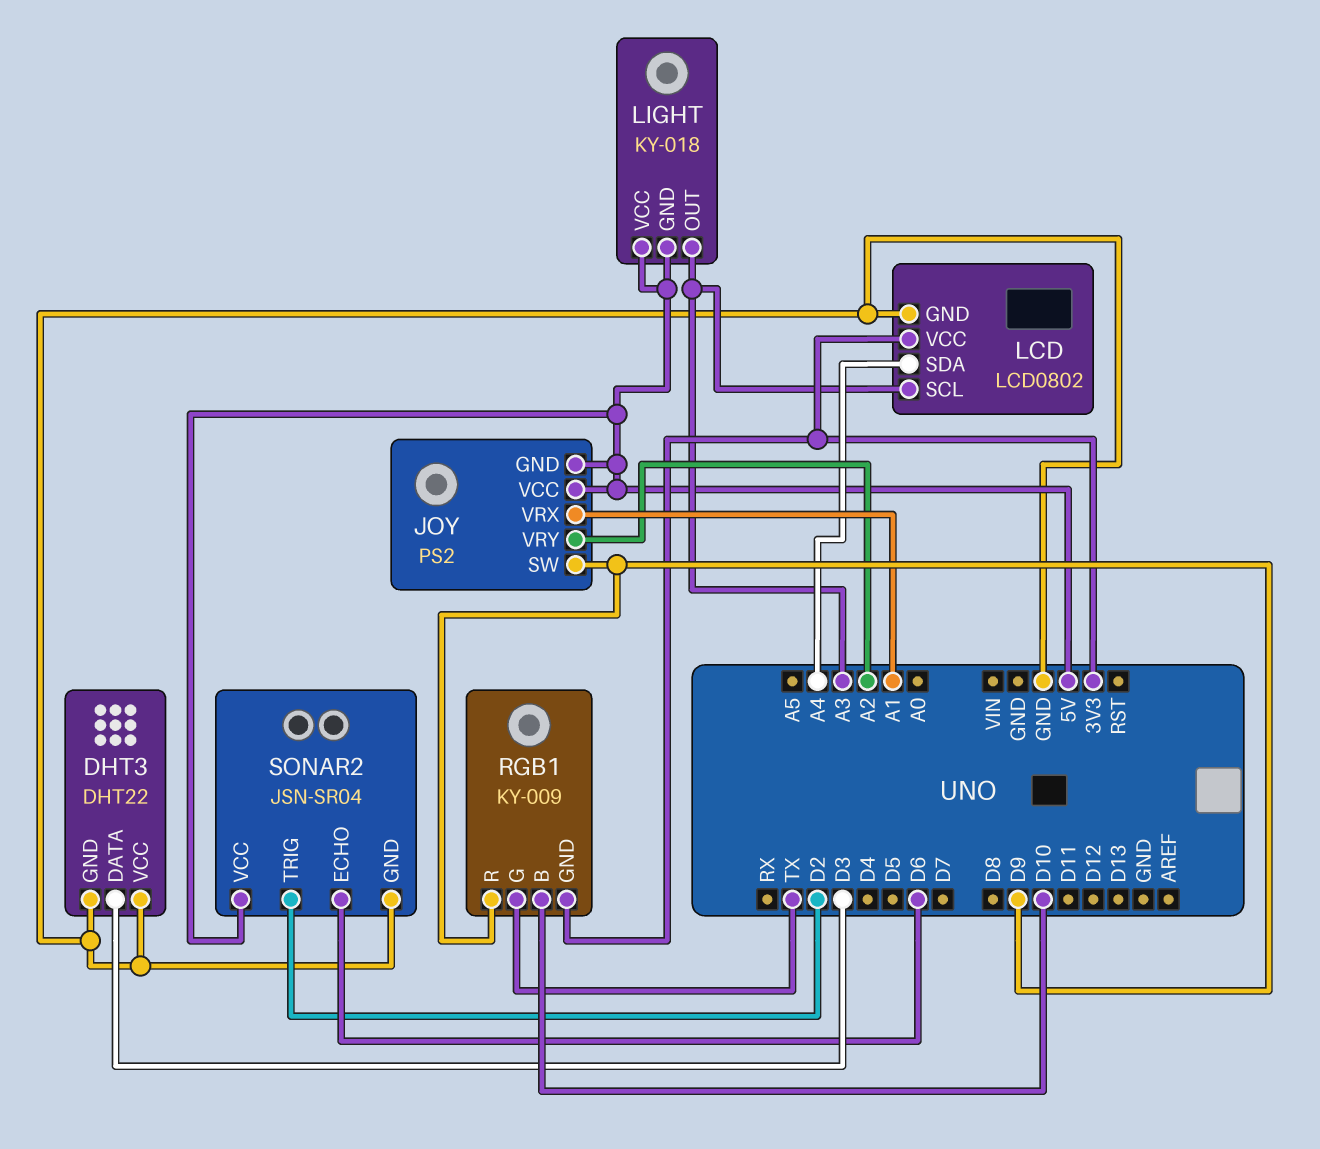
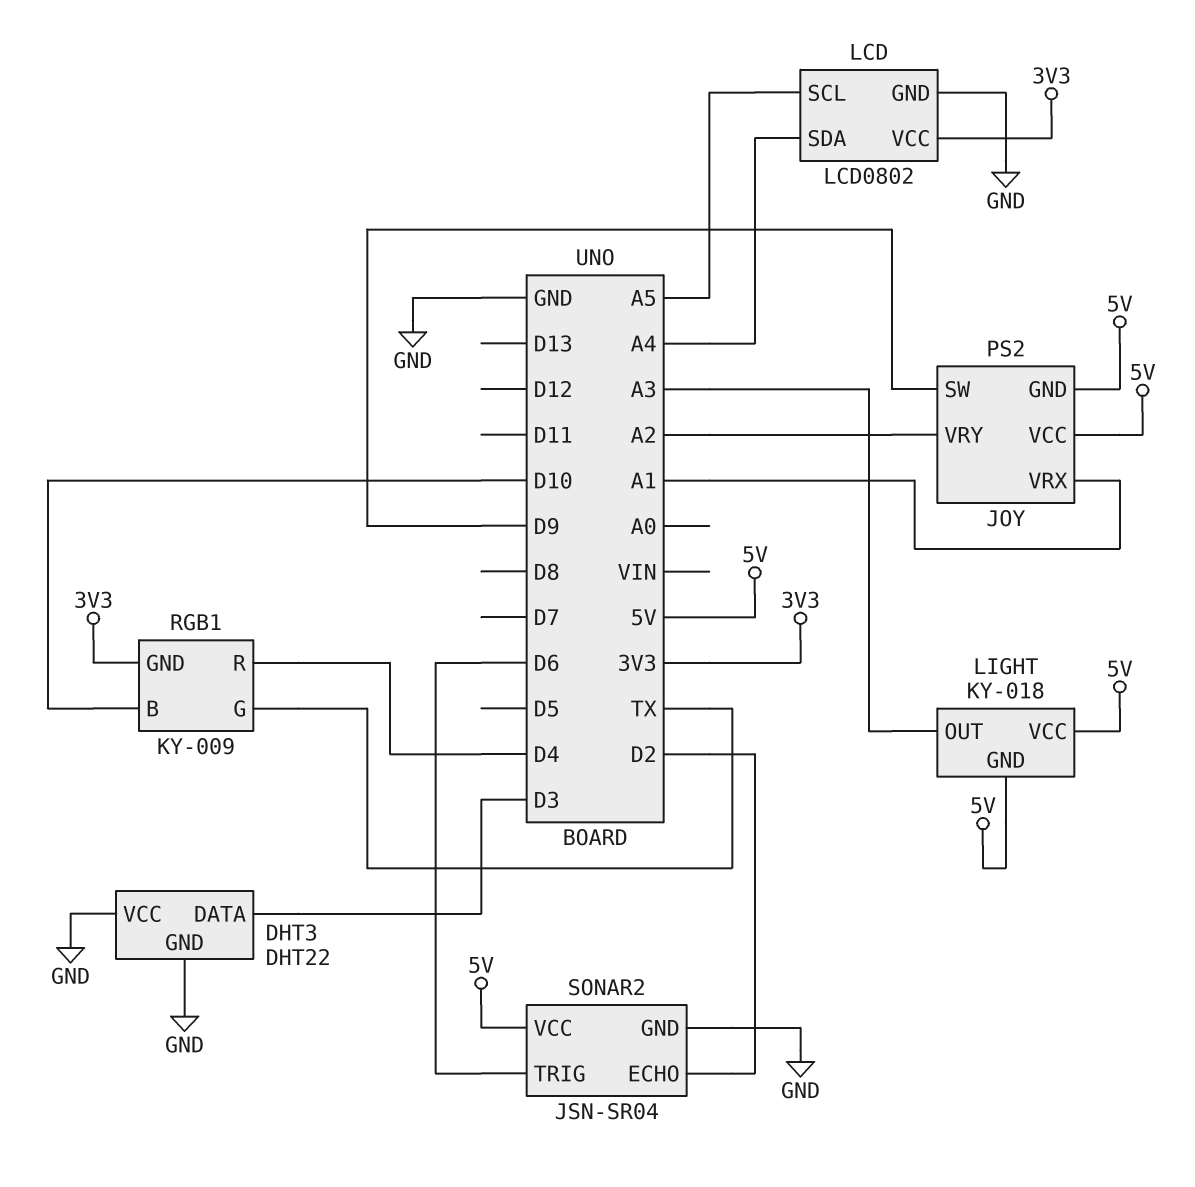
LCD pin SCL: A3 -> A5
RGB1 pin R: D9 -> D4
SONAR2 pin ECHO: D6 -> D2
SONAR2 pin TRIG: D2 -> D6

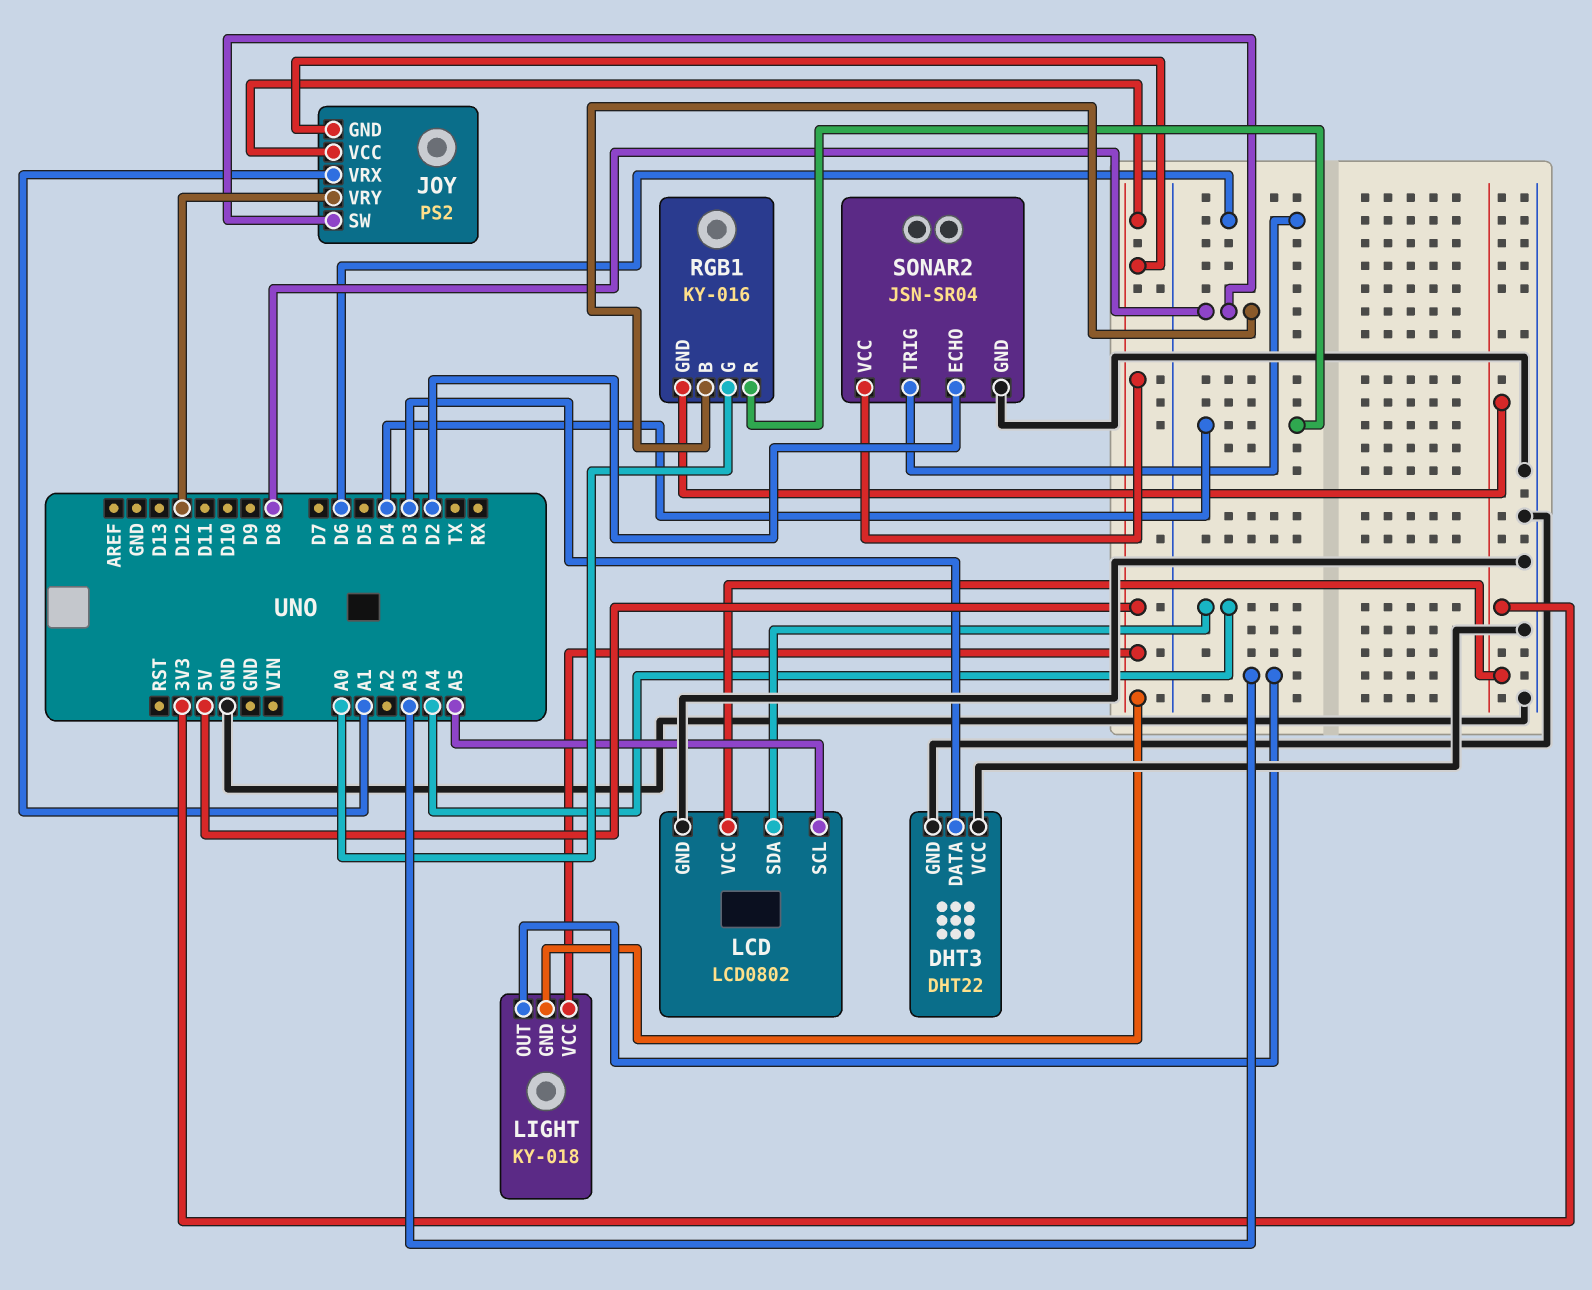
JOY pin SW: D9 -> D8
JOY pin VRY: A2 -> D12
RGB1: KY-009 -> KY-016
RGB1 pin B: D10 -> D8
RGB1 pin G: TX -> A0

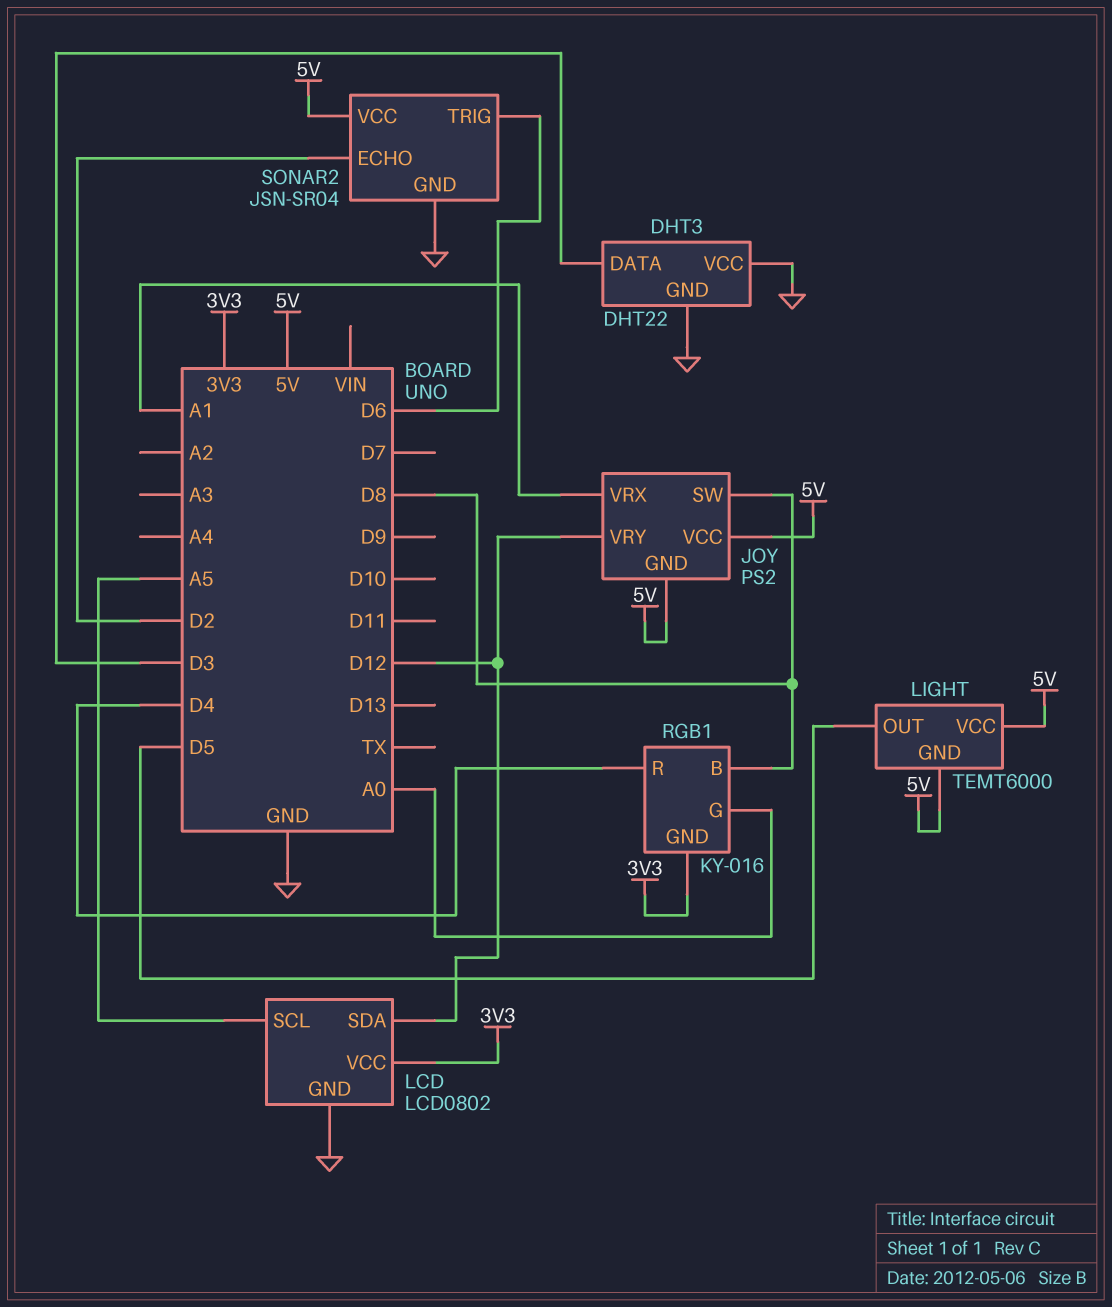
LCD pin SDA: A4 -> D12
LIGHT: KY-018 -> TEMT6000
LIGHT pin OUT: A3 -> D5

